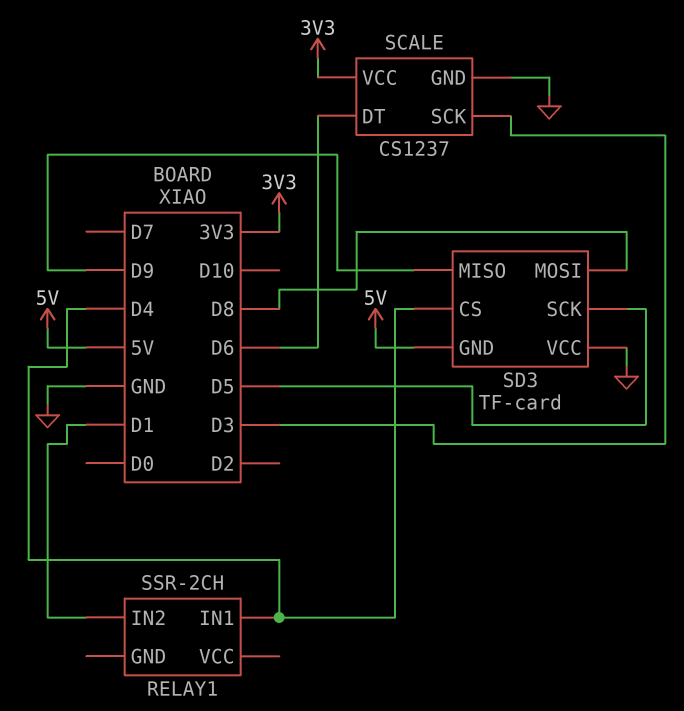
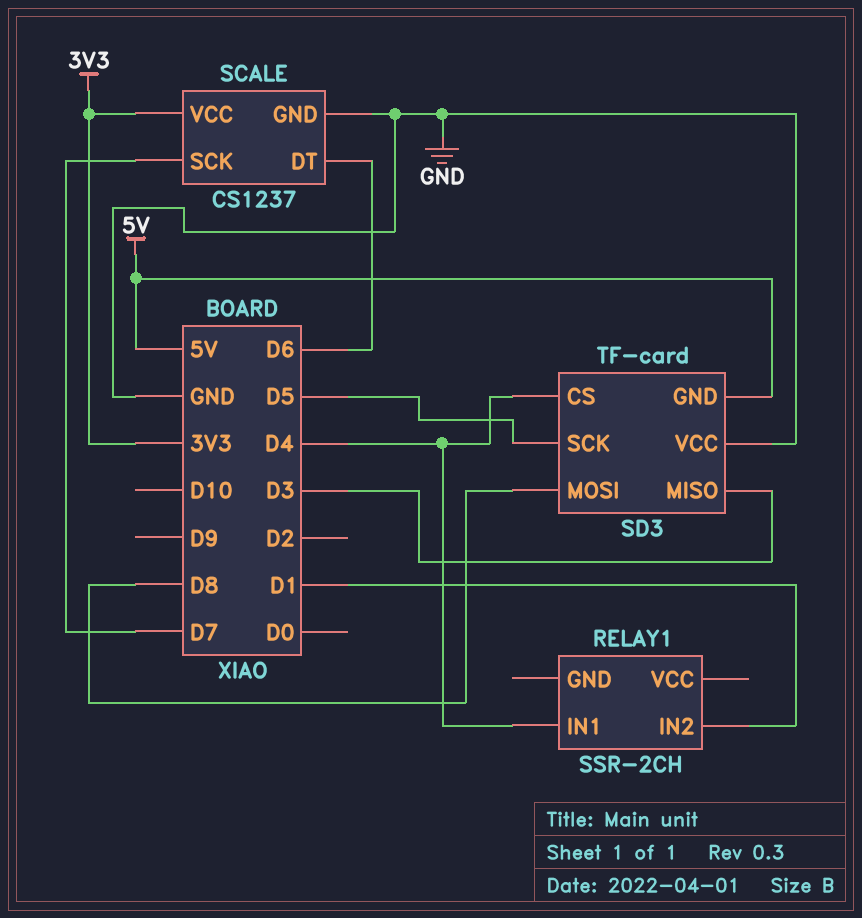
SCALE pin SCK: D3 -> D7
SD3 pin MISO: D9 -> D3

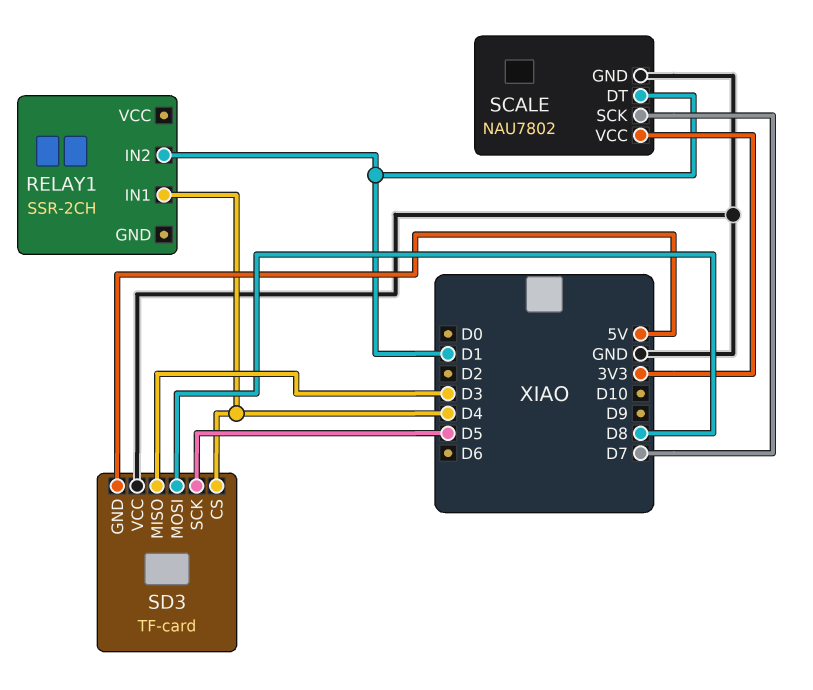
SCALE: CS1237 -> NAU7802
SCALE pin DT: D6 -> D1

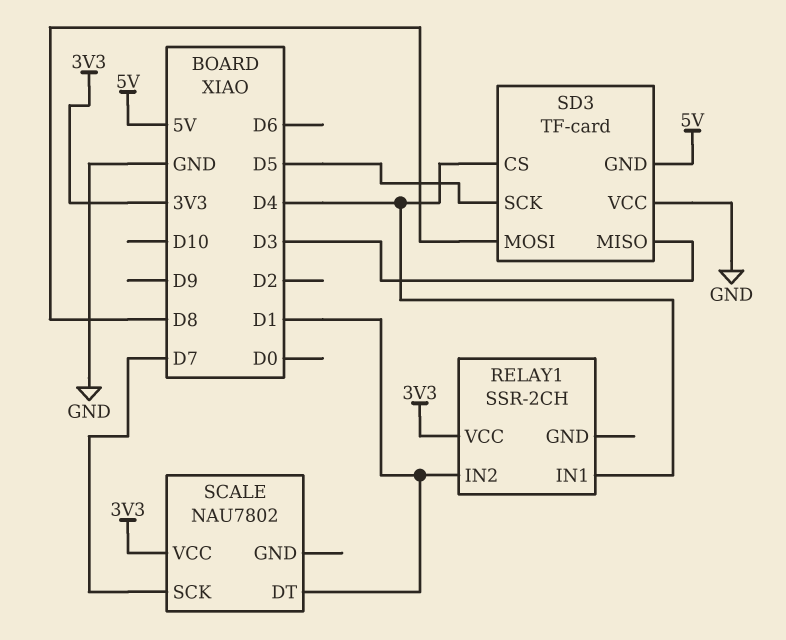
RELAY1 pin VCC: none -> 3V3
SCALE pin GND: GND -> none

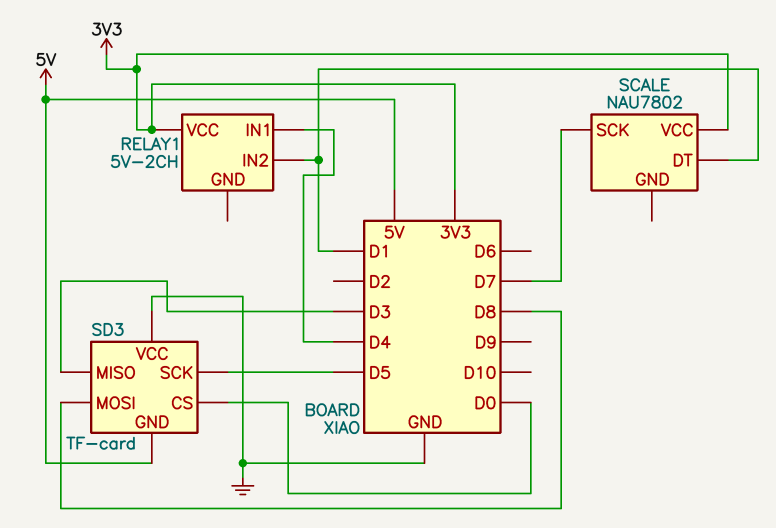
RELAY1: SSR-2CH -> 5V-2CH
SD3 pin CS: D4 -> D0

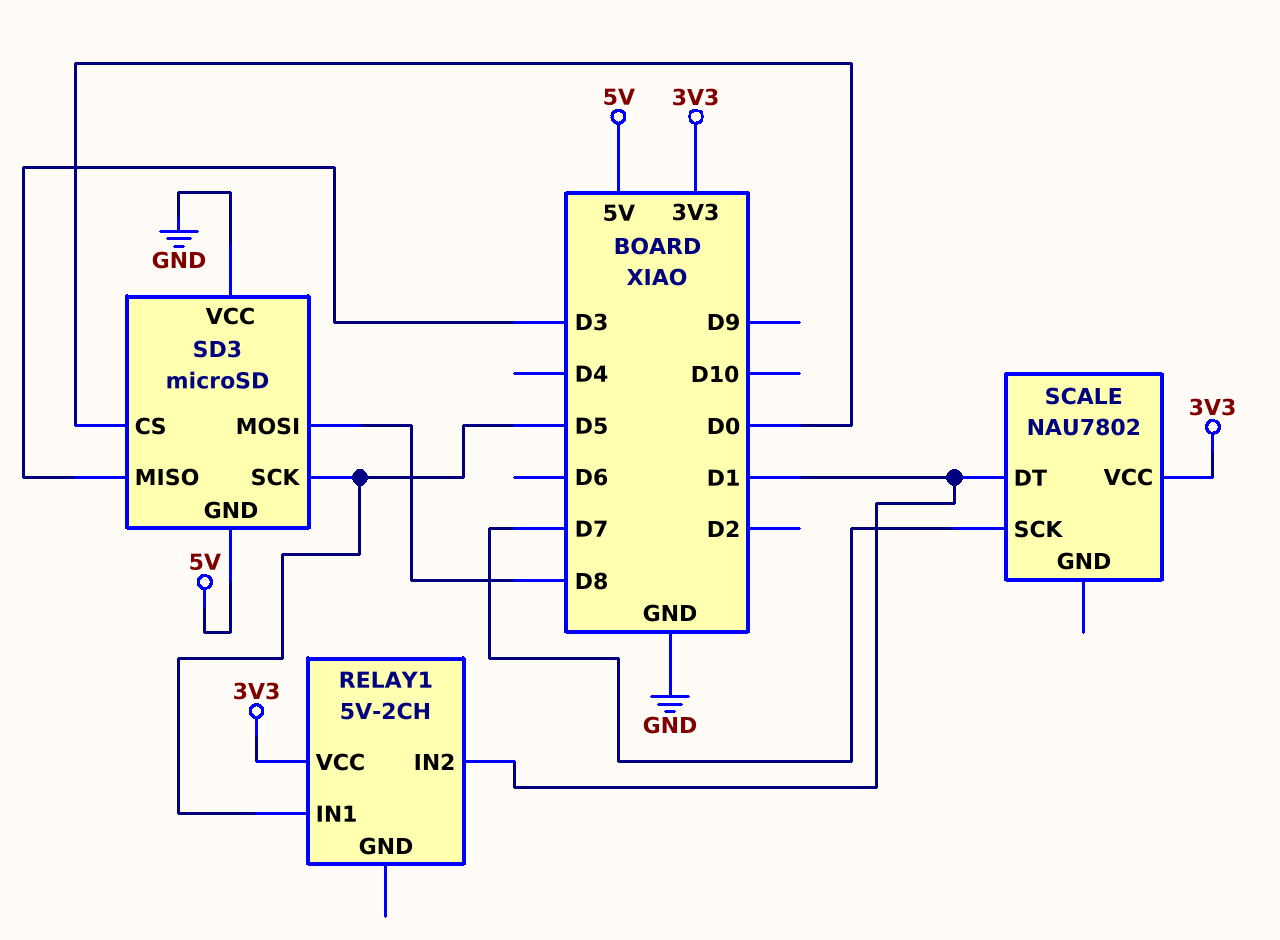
RELAY1 pin IN1: D4 -> D5
SD3: TF-card -> microSD

